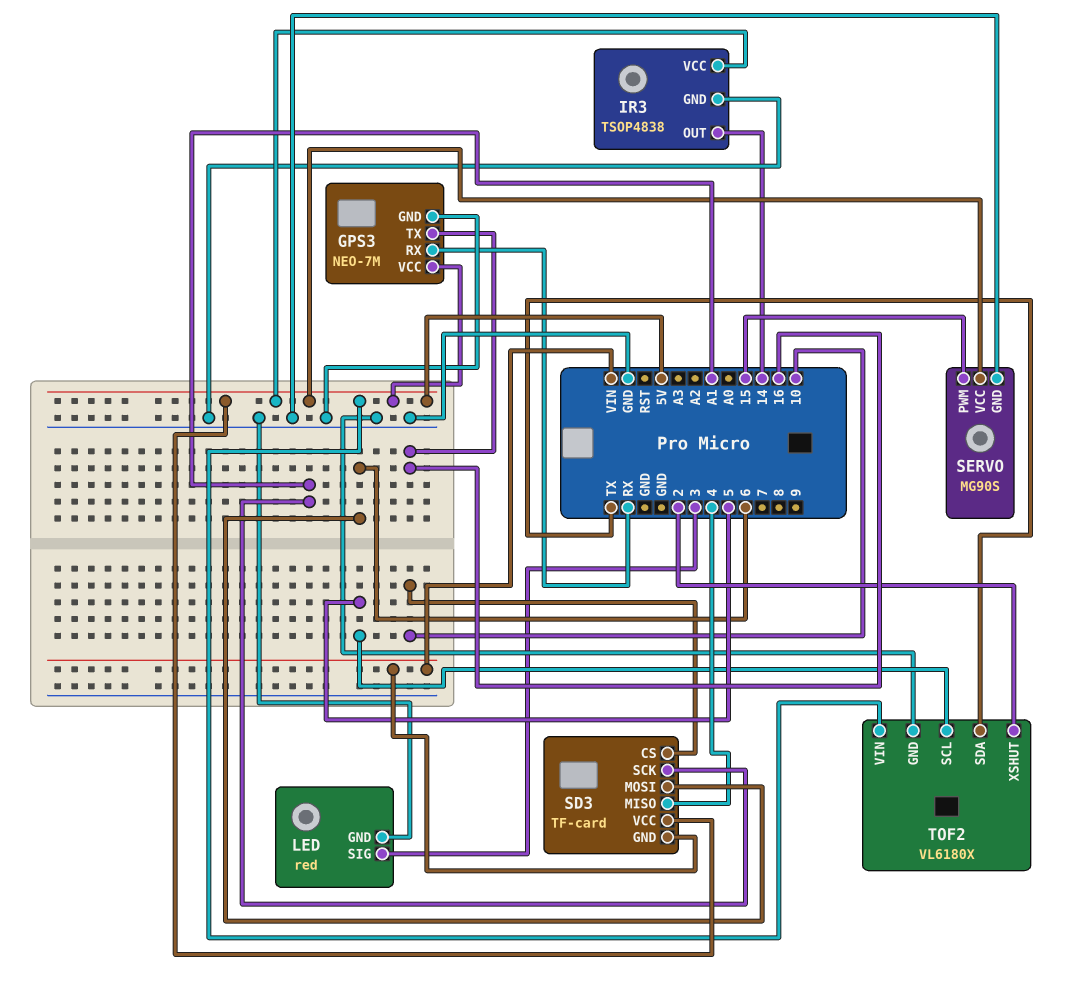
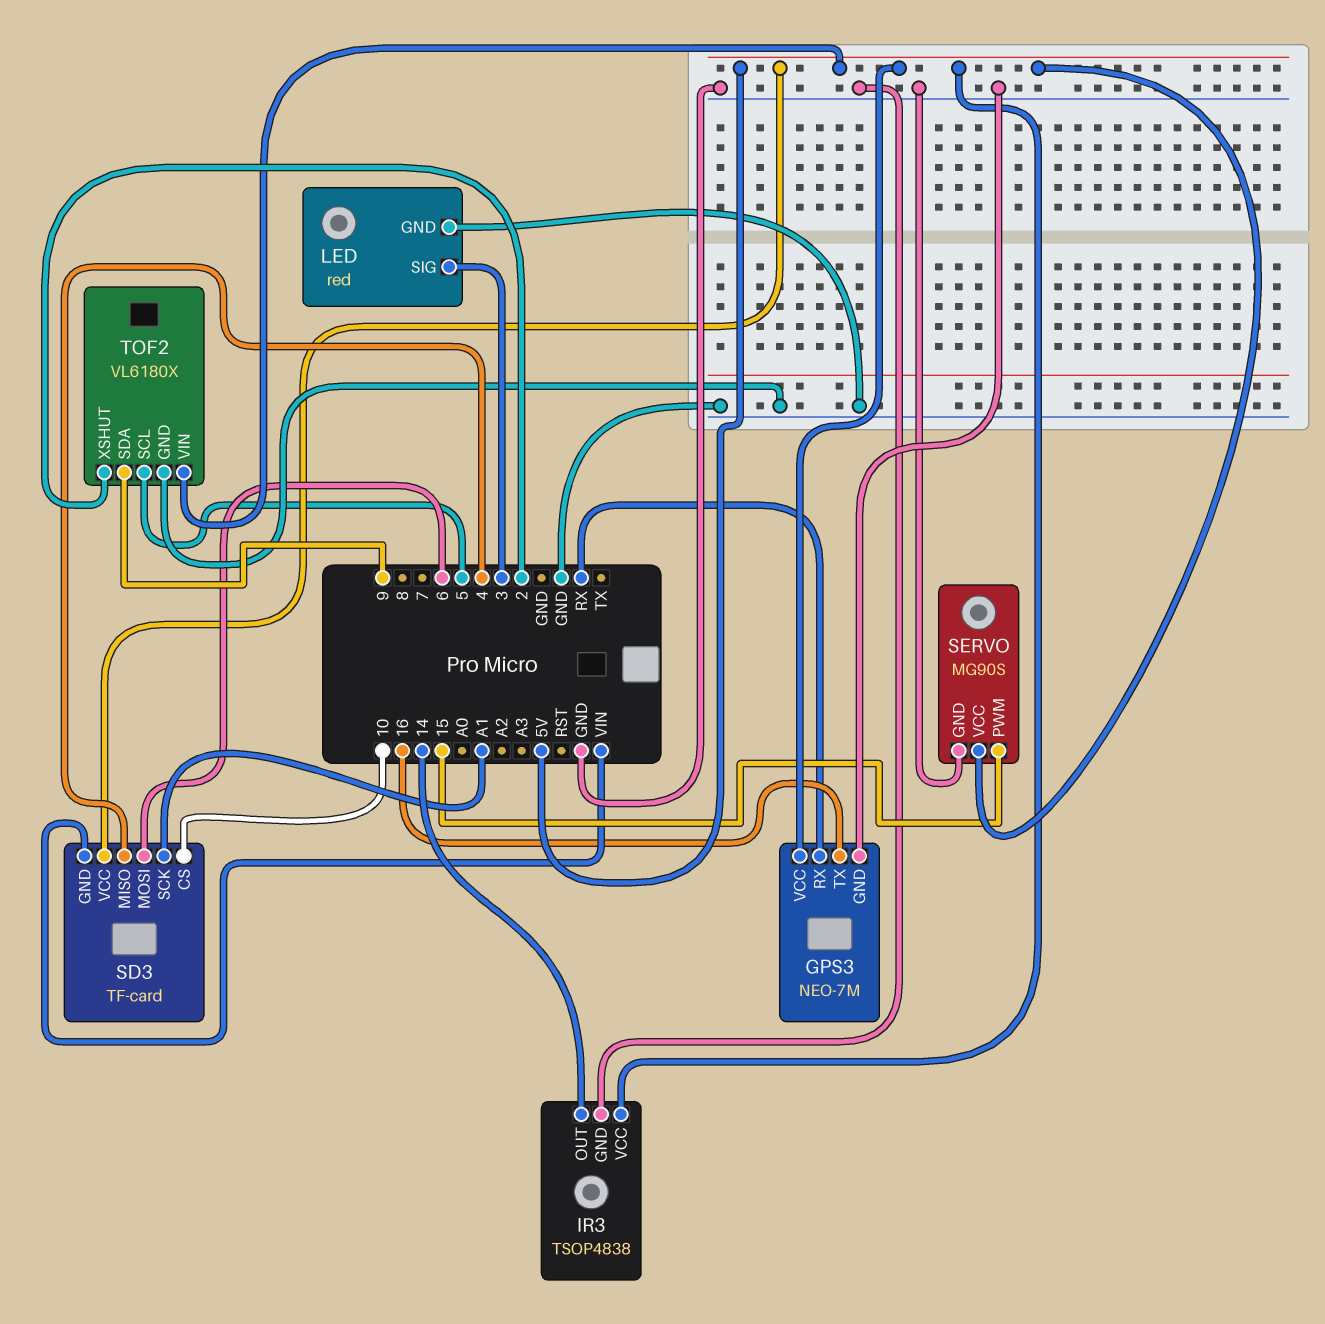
TOF2 pin SDA: TX -> 9

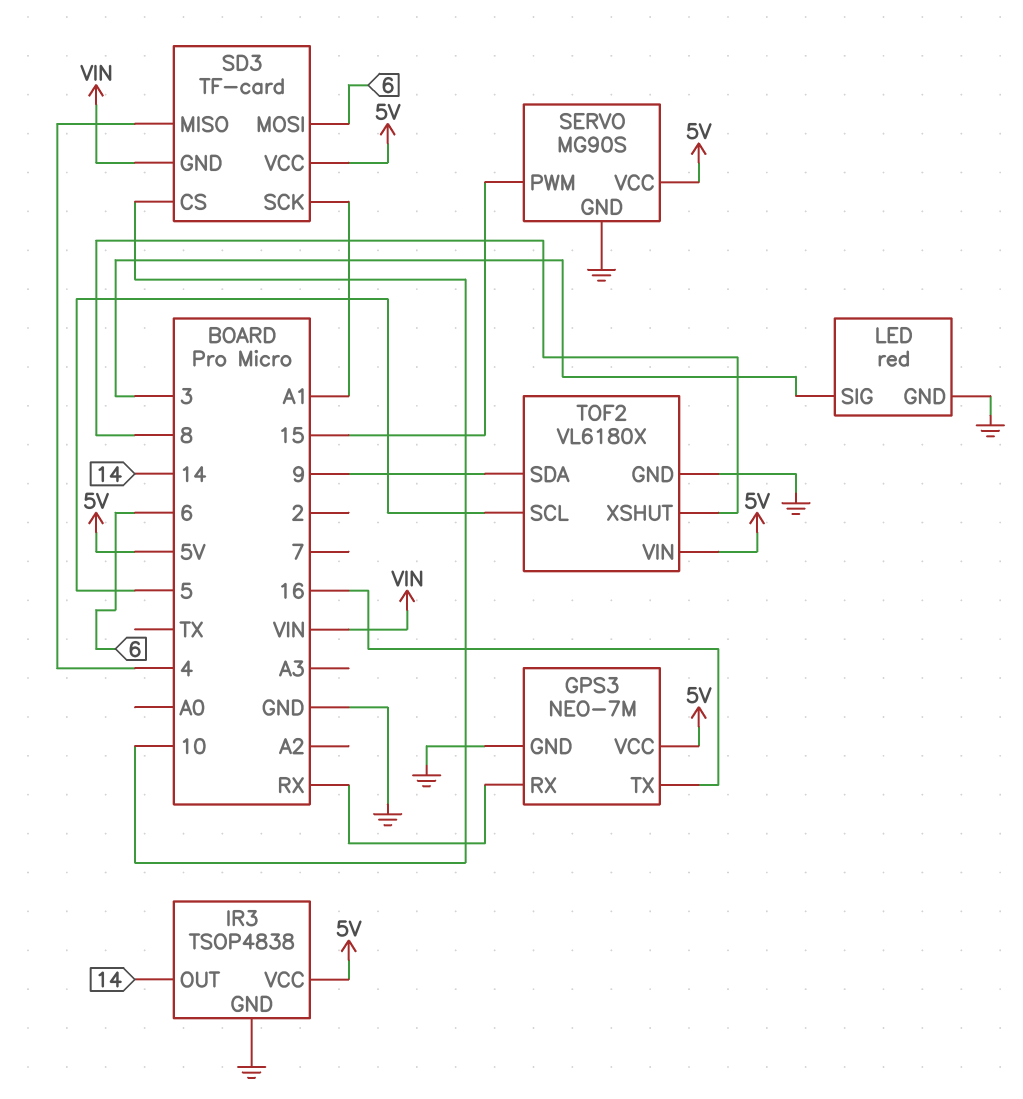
TOF2 pin XSHUT: 2 -> 8

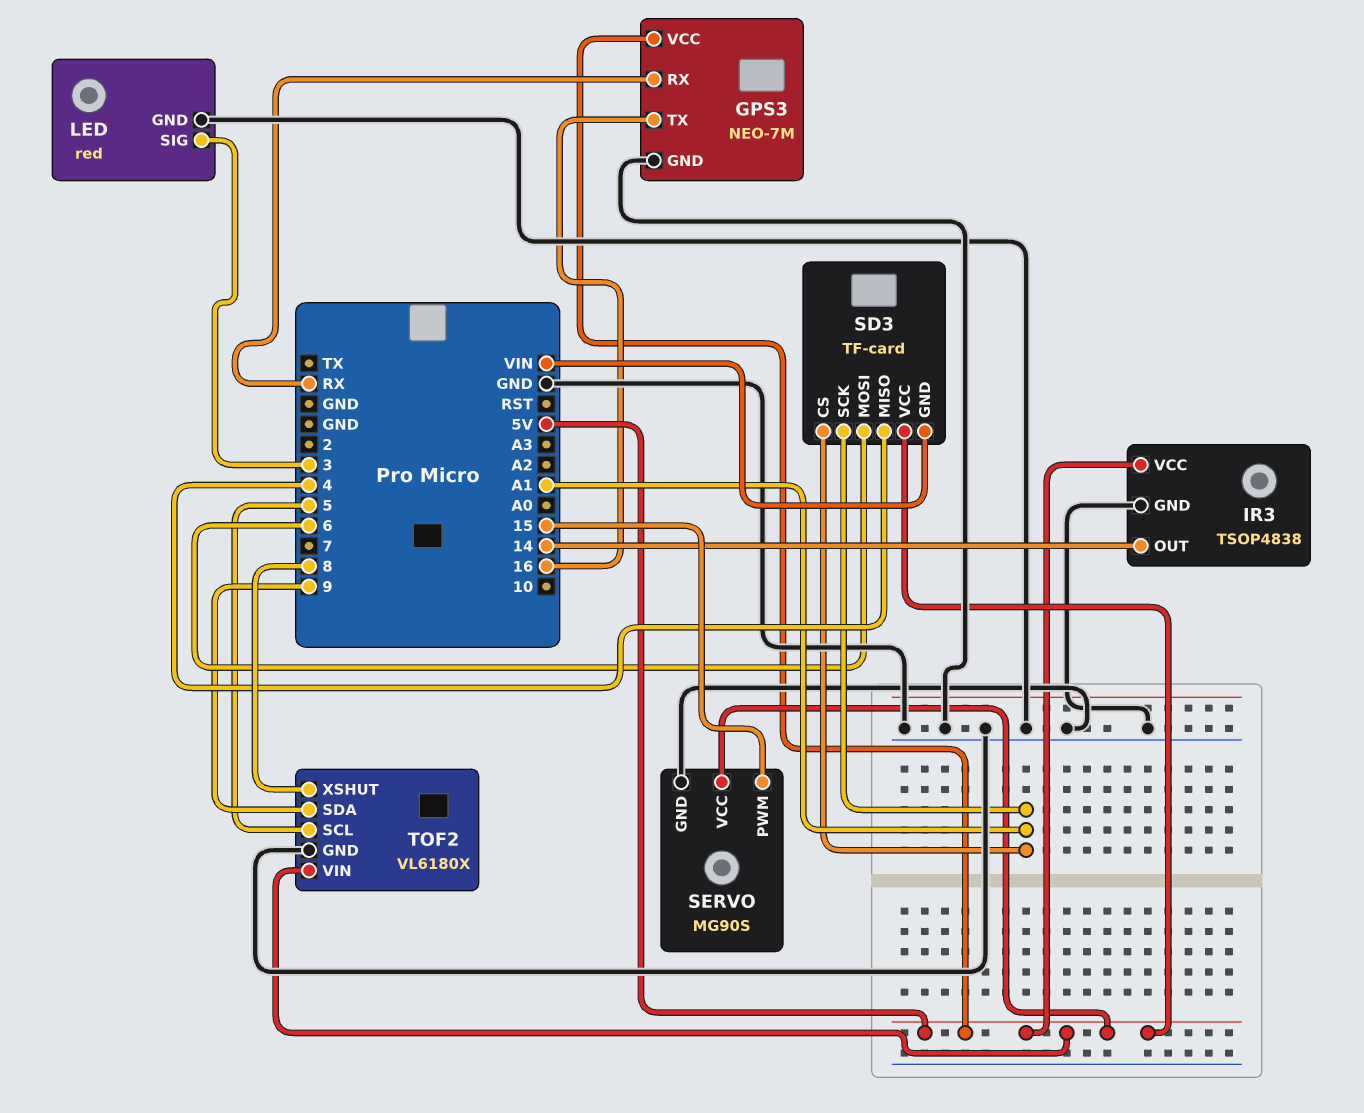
SD3 pin CS: 10 -> A1

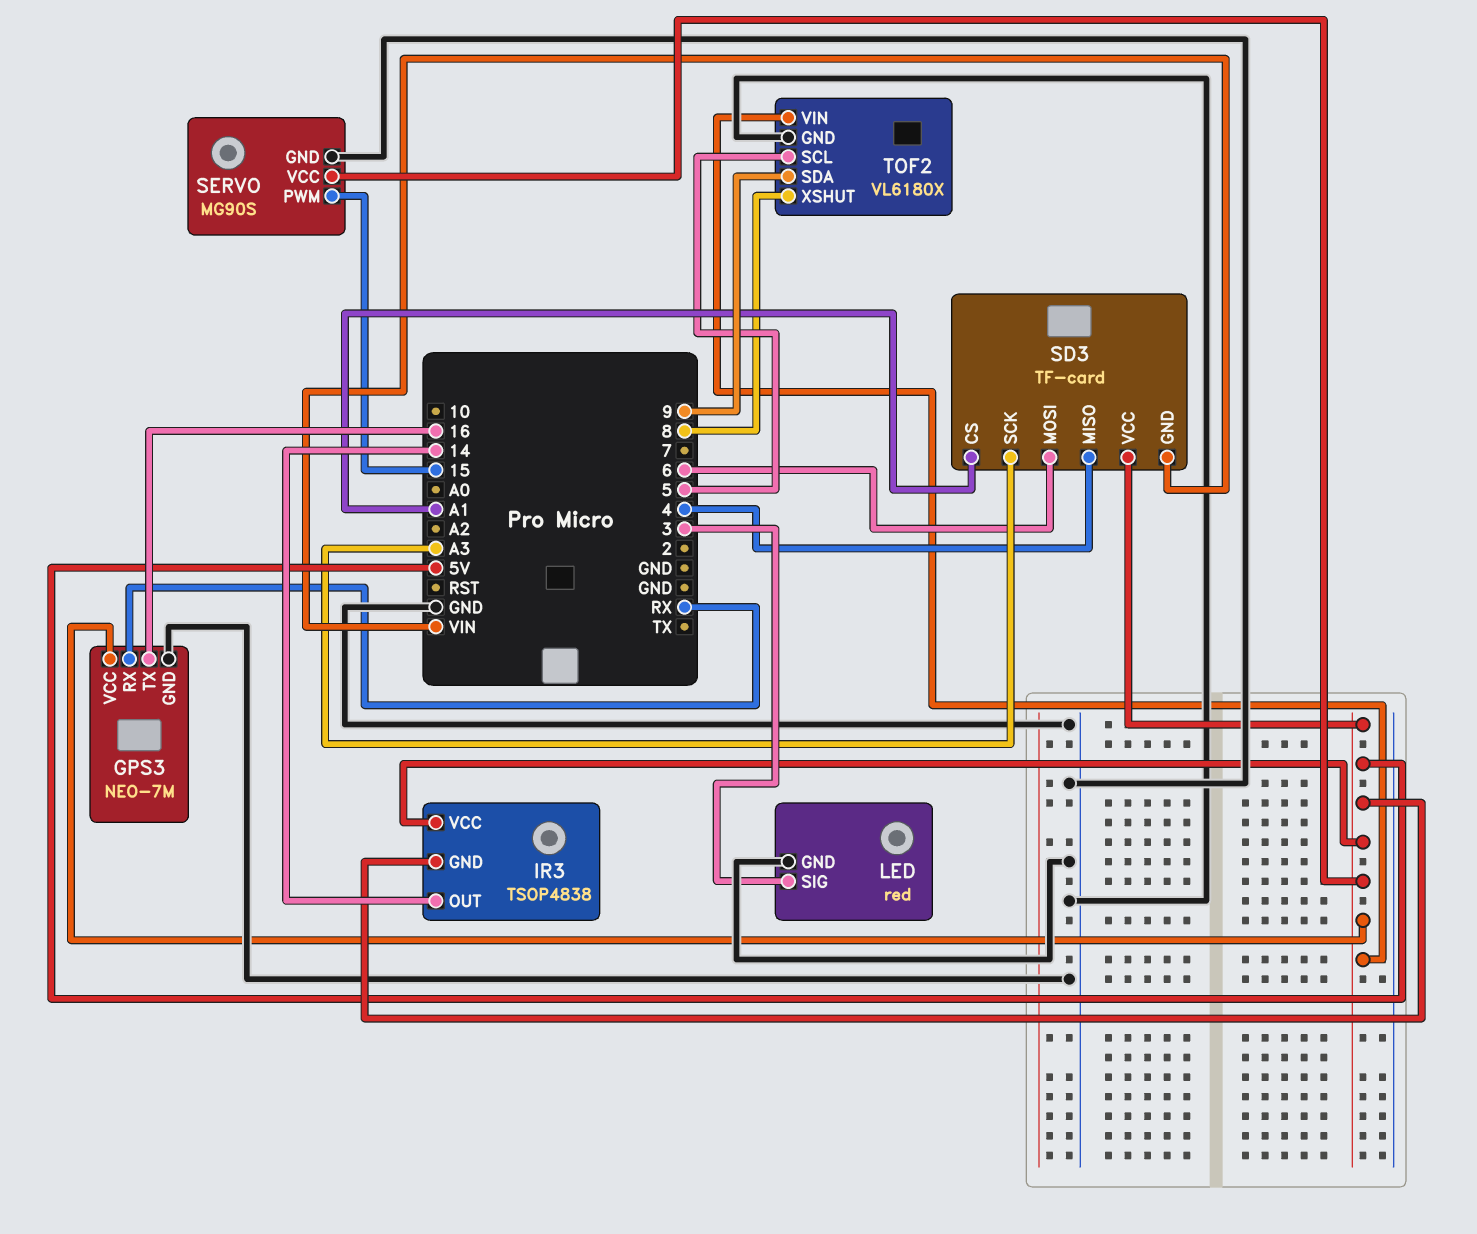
IR3 pin GND: GND -> 5V
SD3 pin SCK: A1 -> A3

